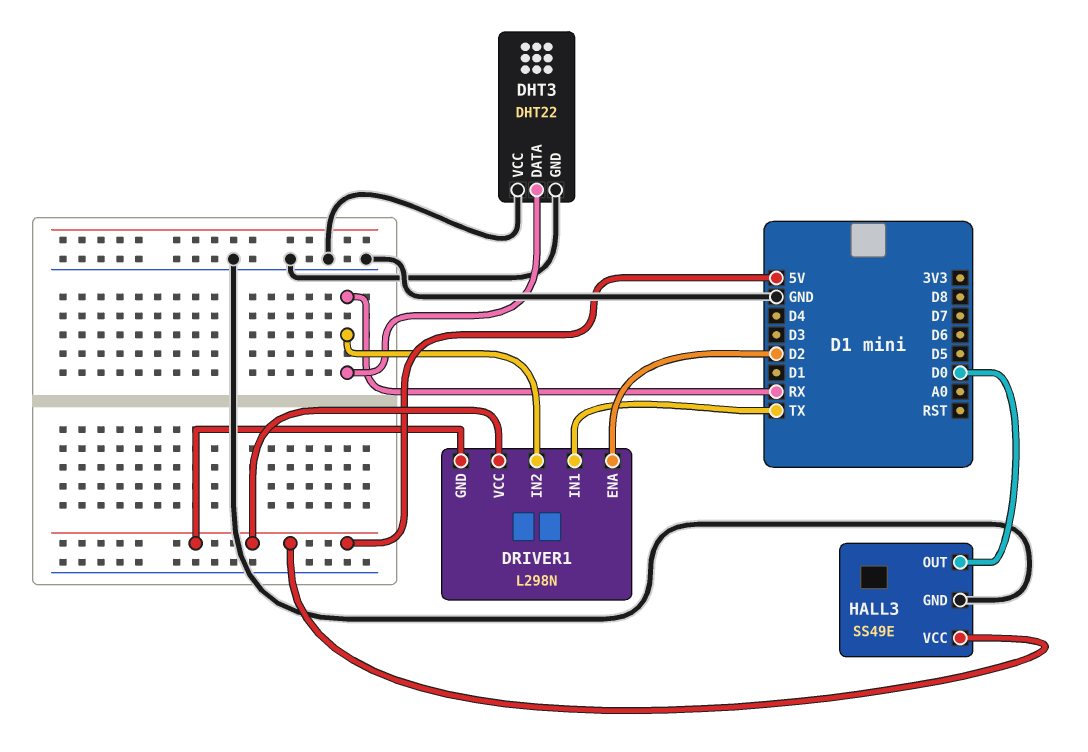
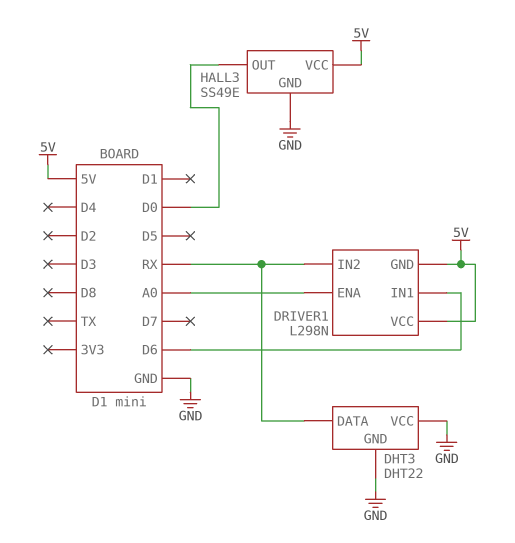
DRIVER1 pin ENA: D2 -> A0
DRIVER1 pin IN1: TX -> D6

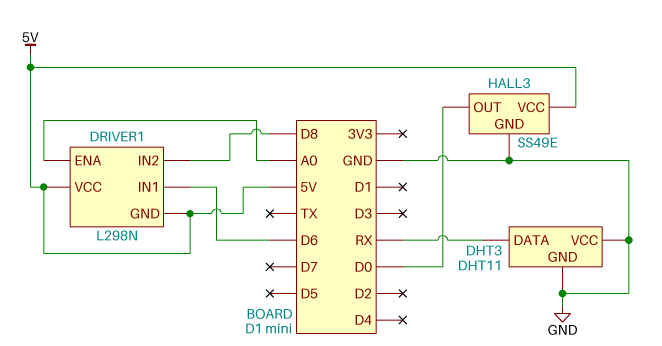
DHT3: DHT22 -> DHT11
DRIVER1 pin IN2: RX -> D8

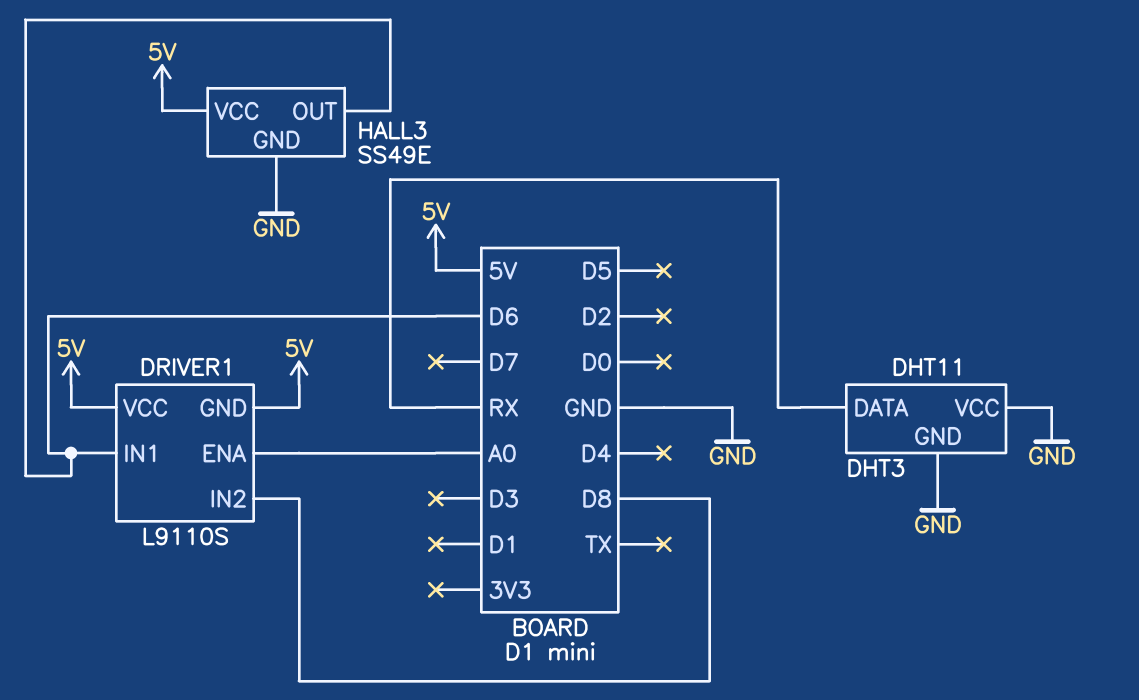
DRIVER1: L298N -> L9110S
HALL3 pin OUT: D0 -> D6

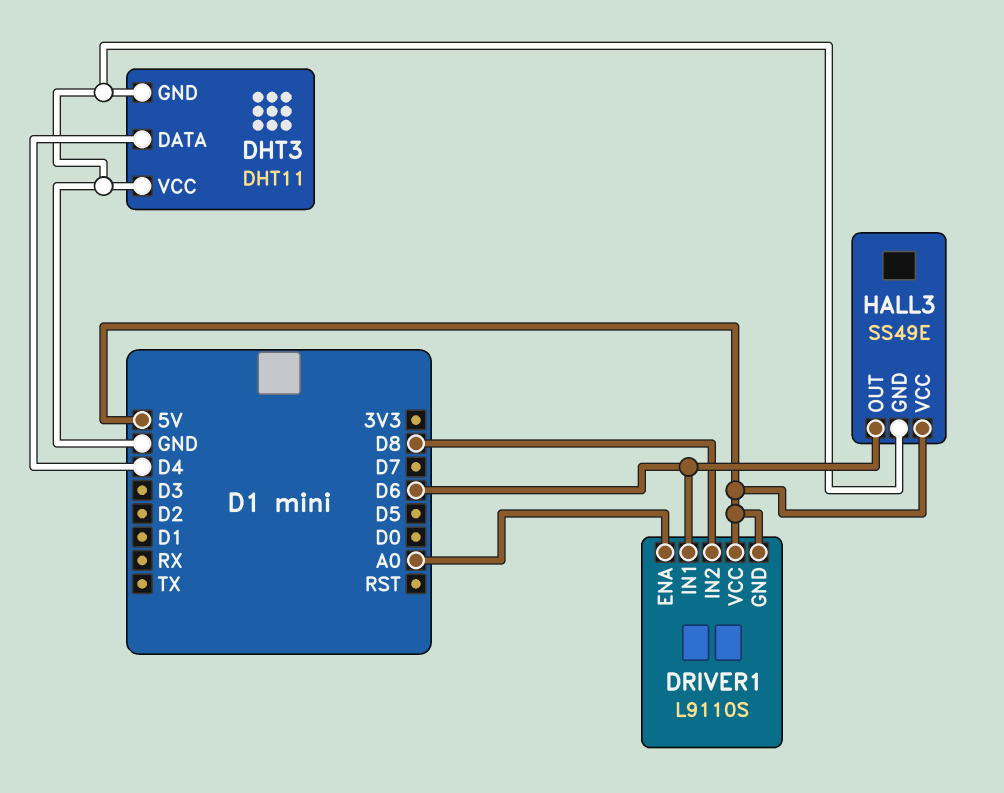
DHT3 pin DATA: RX -> D4

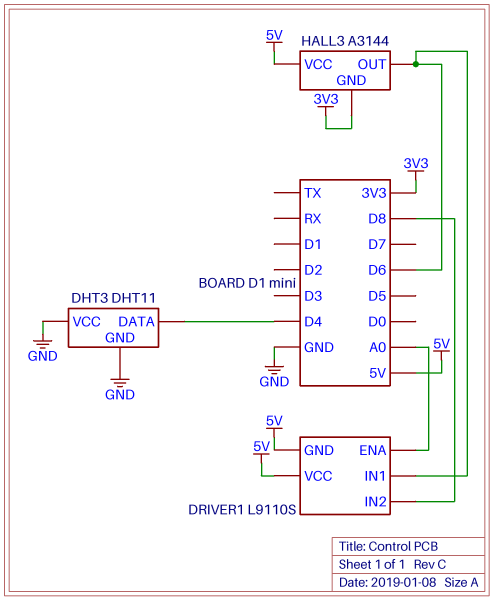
HALL3: SS49E -> A3144
HALL3 pin GND: GND -> 3V3

